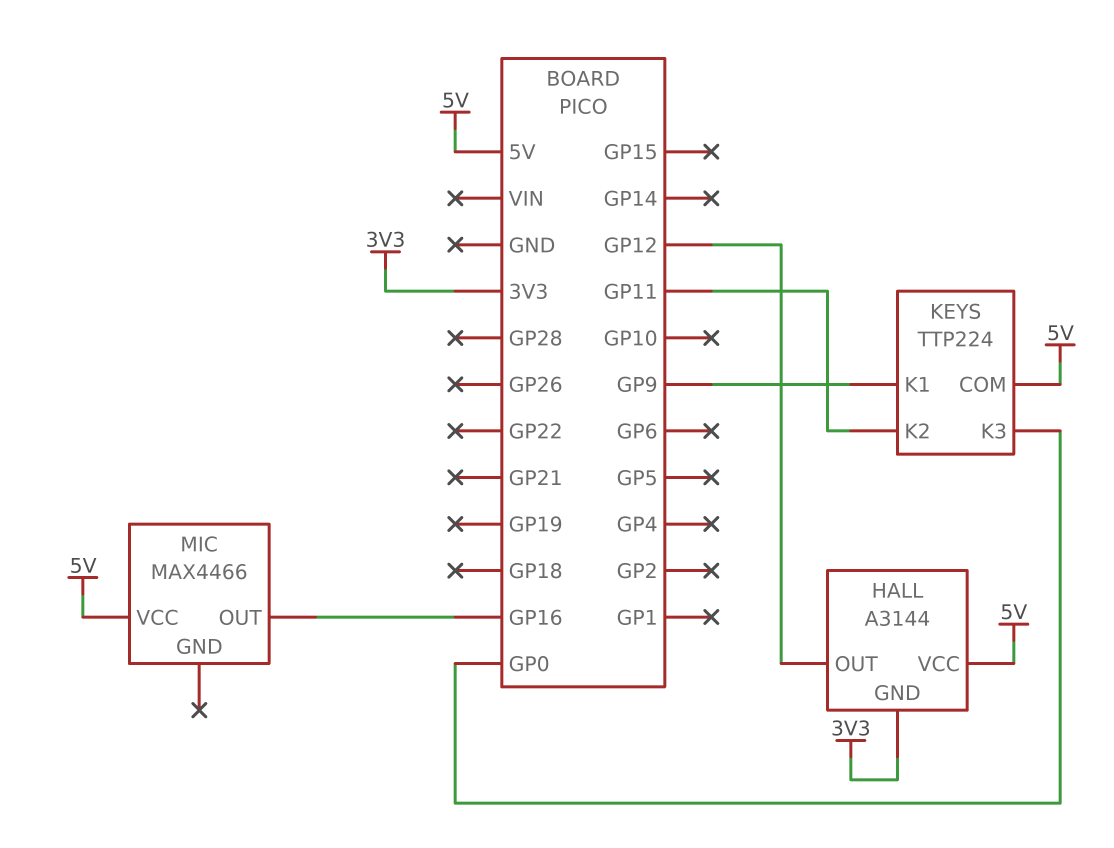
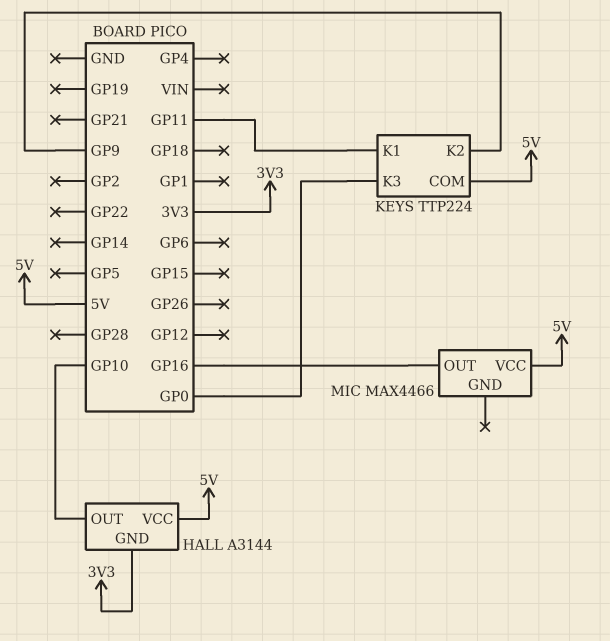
HALL pin OUT: GP12 -> GP10
KEYS pin K1: GP9 -> GP11
KEYS pin K2: GP11 -> GP9

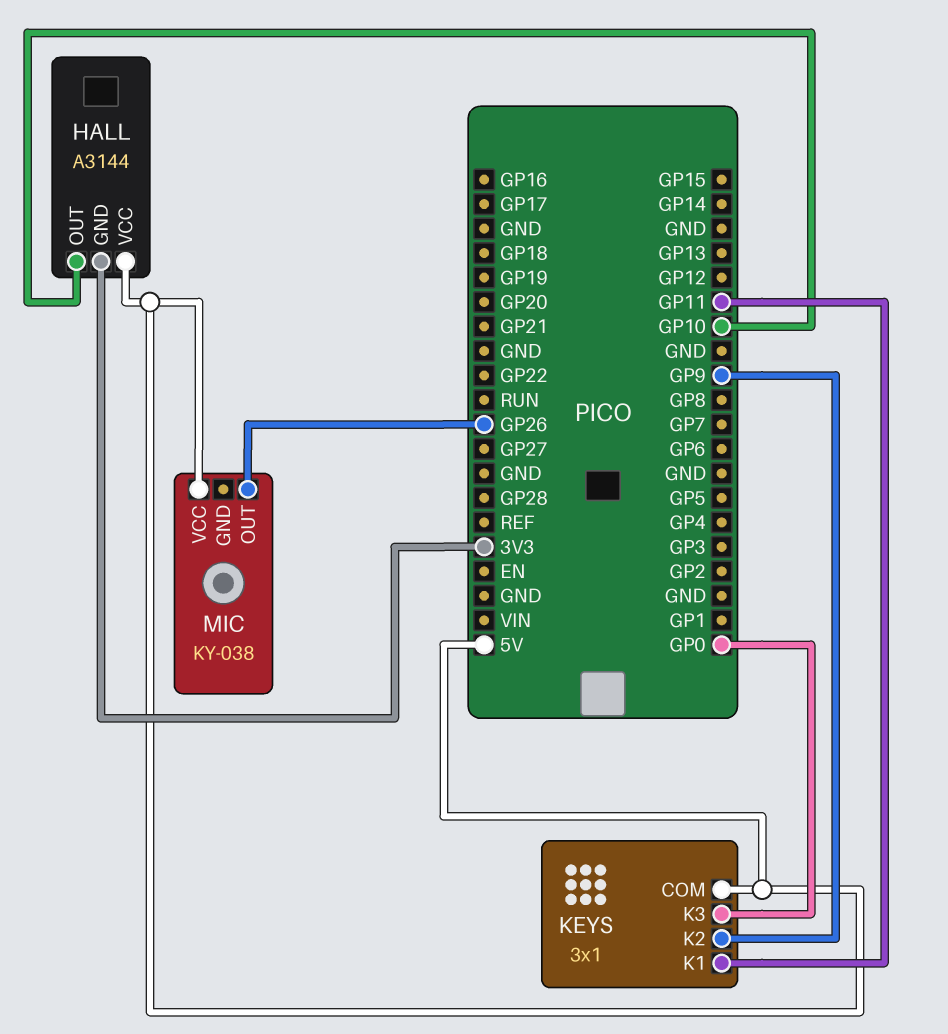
KEYS: TTP224 -> 3x1
MIC: MAX4466 -> KY-038
MIC pin OUT: GP16 -> GP26

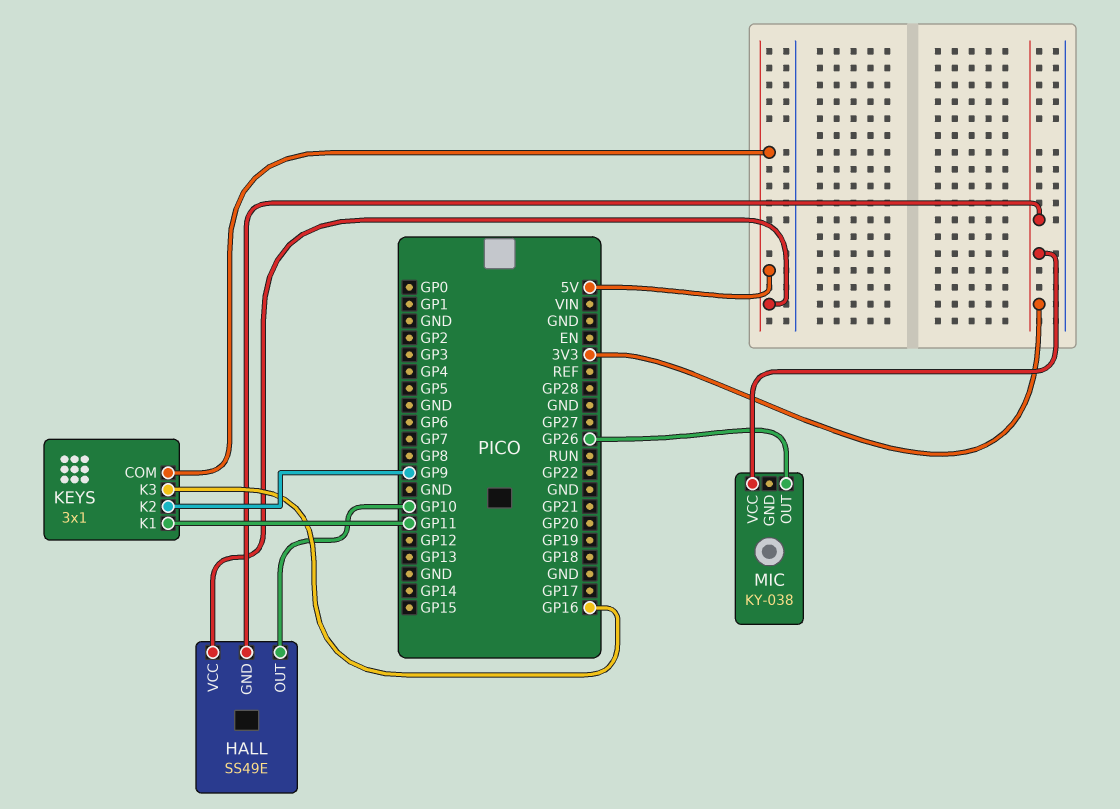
HALL: A3144 -> SS49E
KEYS pin K3: GP0 -> GP16
MIC pin VCC: 5V -> 3V3

